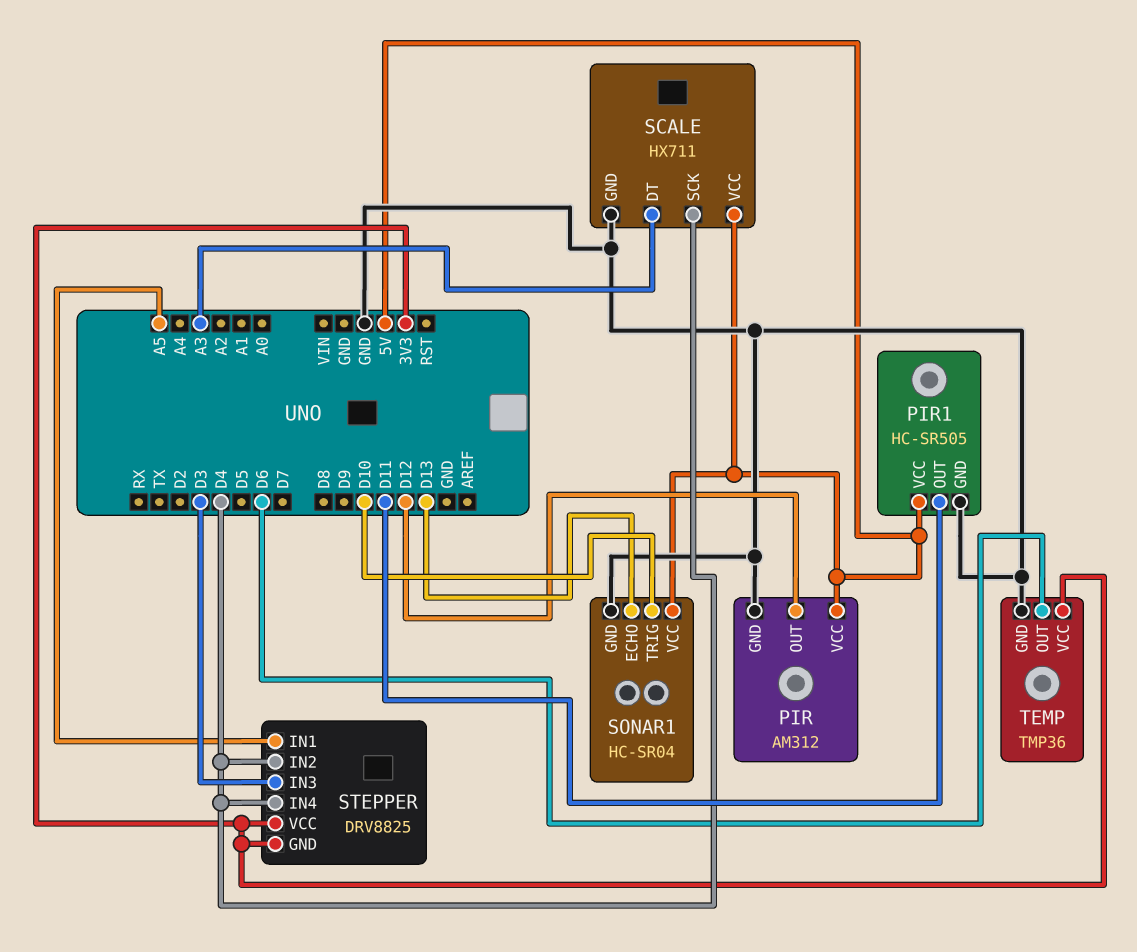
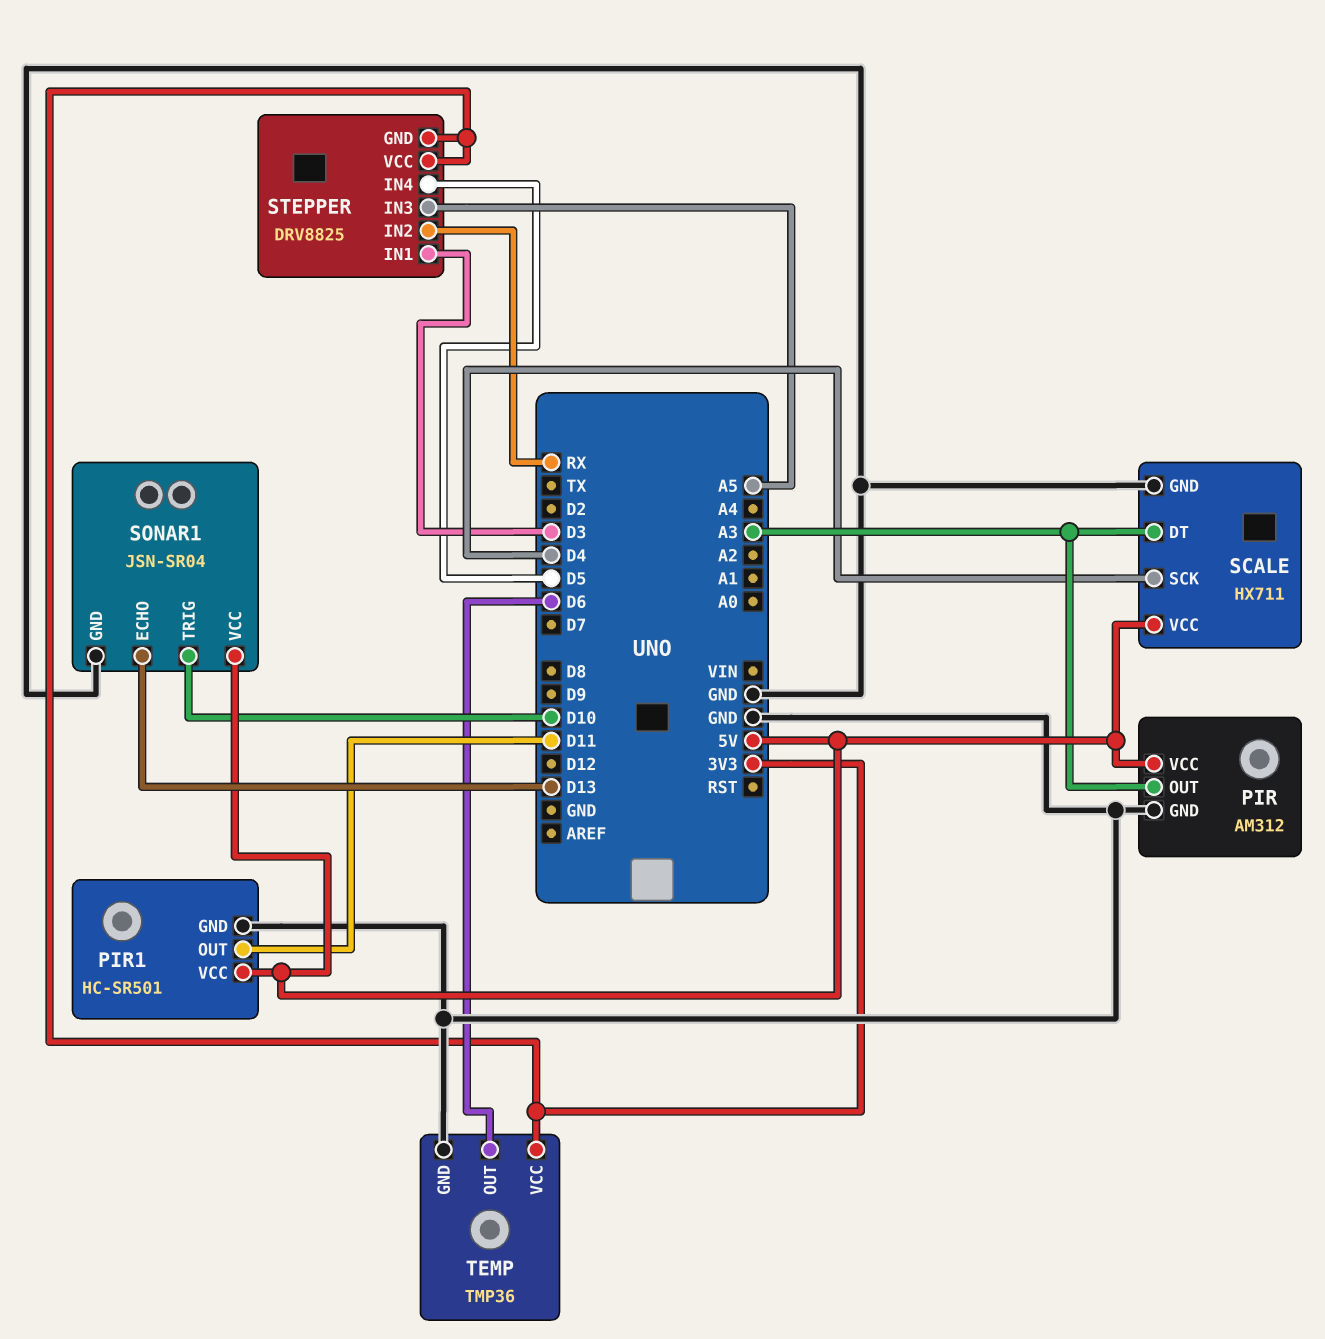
PIR pin OUT: D12 -> A3
PIR1: HC-SR505 -> HC-SR501
SONAR1: HC-SR04 -> JSN-SR04
STEPPER pin IN1: A5 -> D3
STEPPER pin IN2: D4 -> RX
STEPPER pin IN3: D3 -> A5
STEPPER pin IN4: D4 -> D5

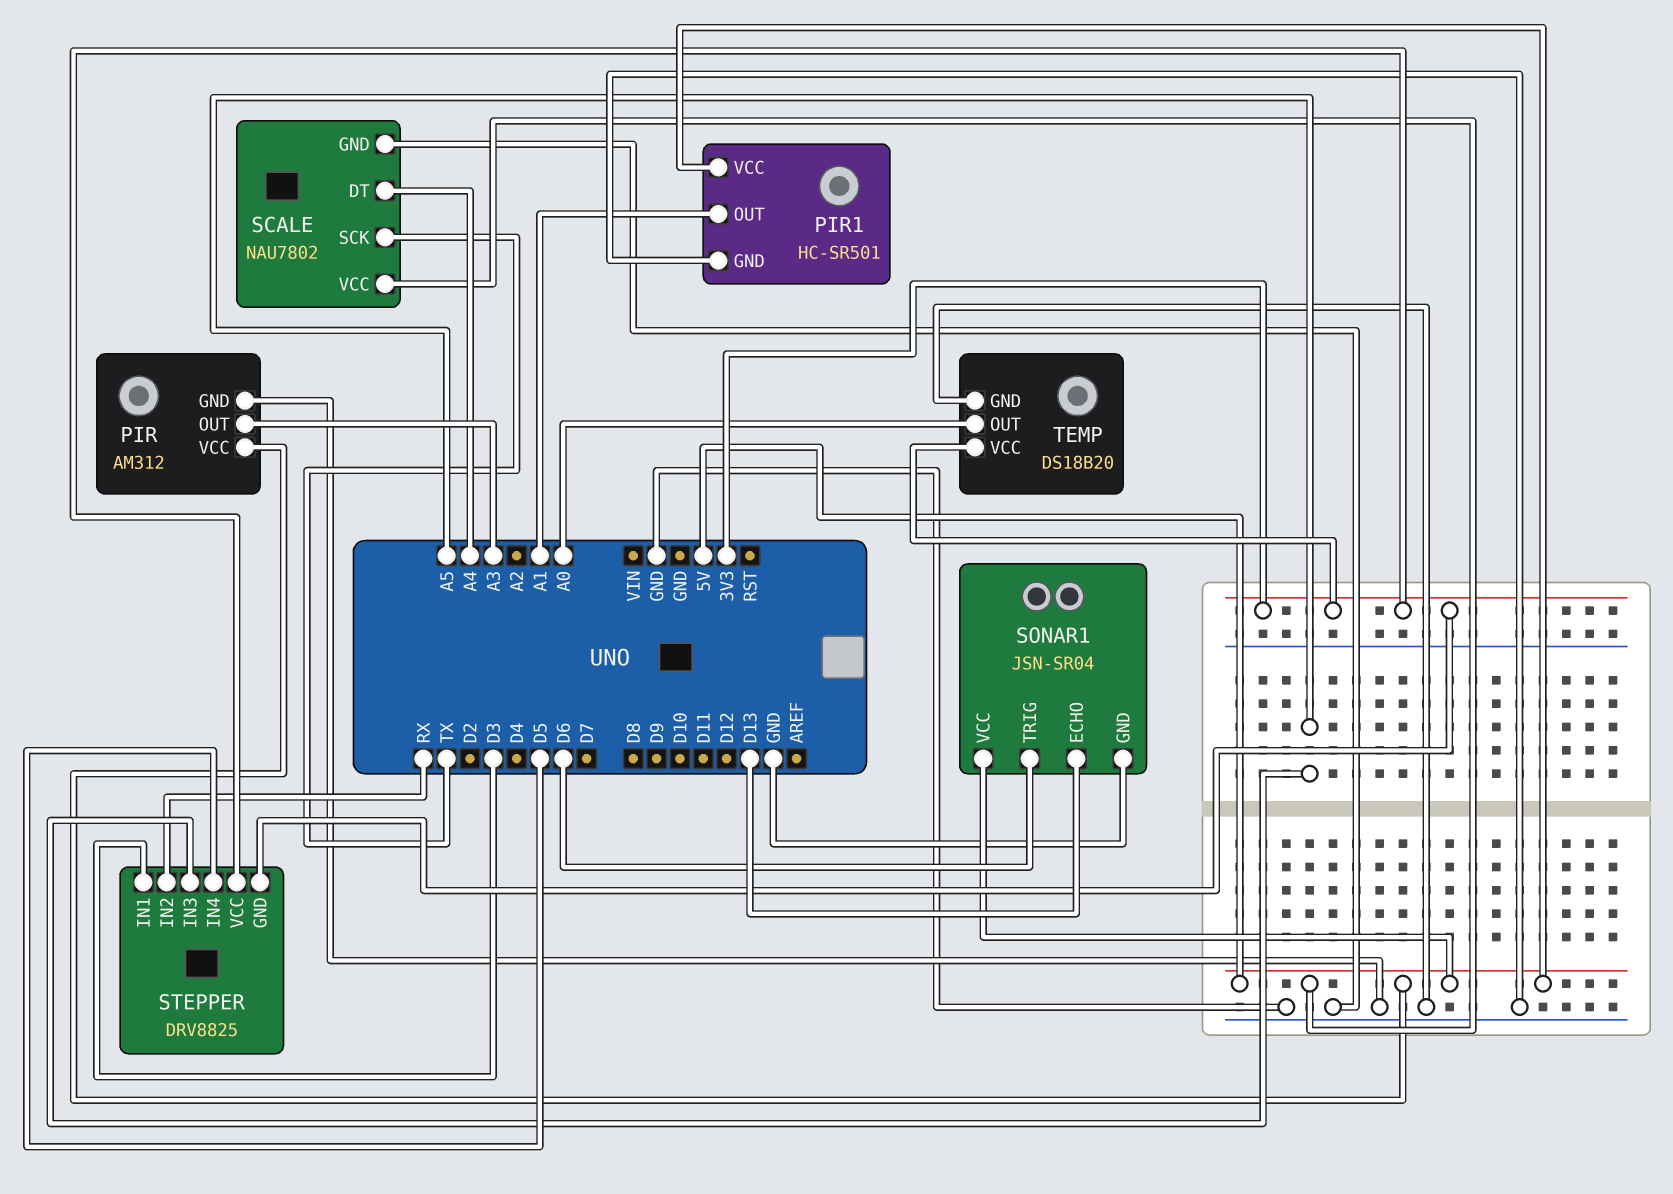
PIR1 pin OUT: D11 -> A1
SCALE: HX711 -> NAU7802
SCALE pin DT: A3 -> A4
SCALE pin SCK: D4 -> TX
SONAR1 pin TRIG: D10 -> D6
TEMP: TMP36 -> DS18B20
TEMP pin OUT: D6 -> A0

